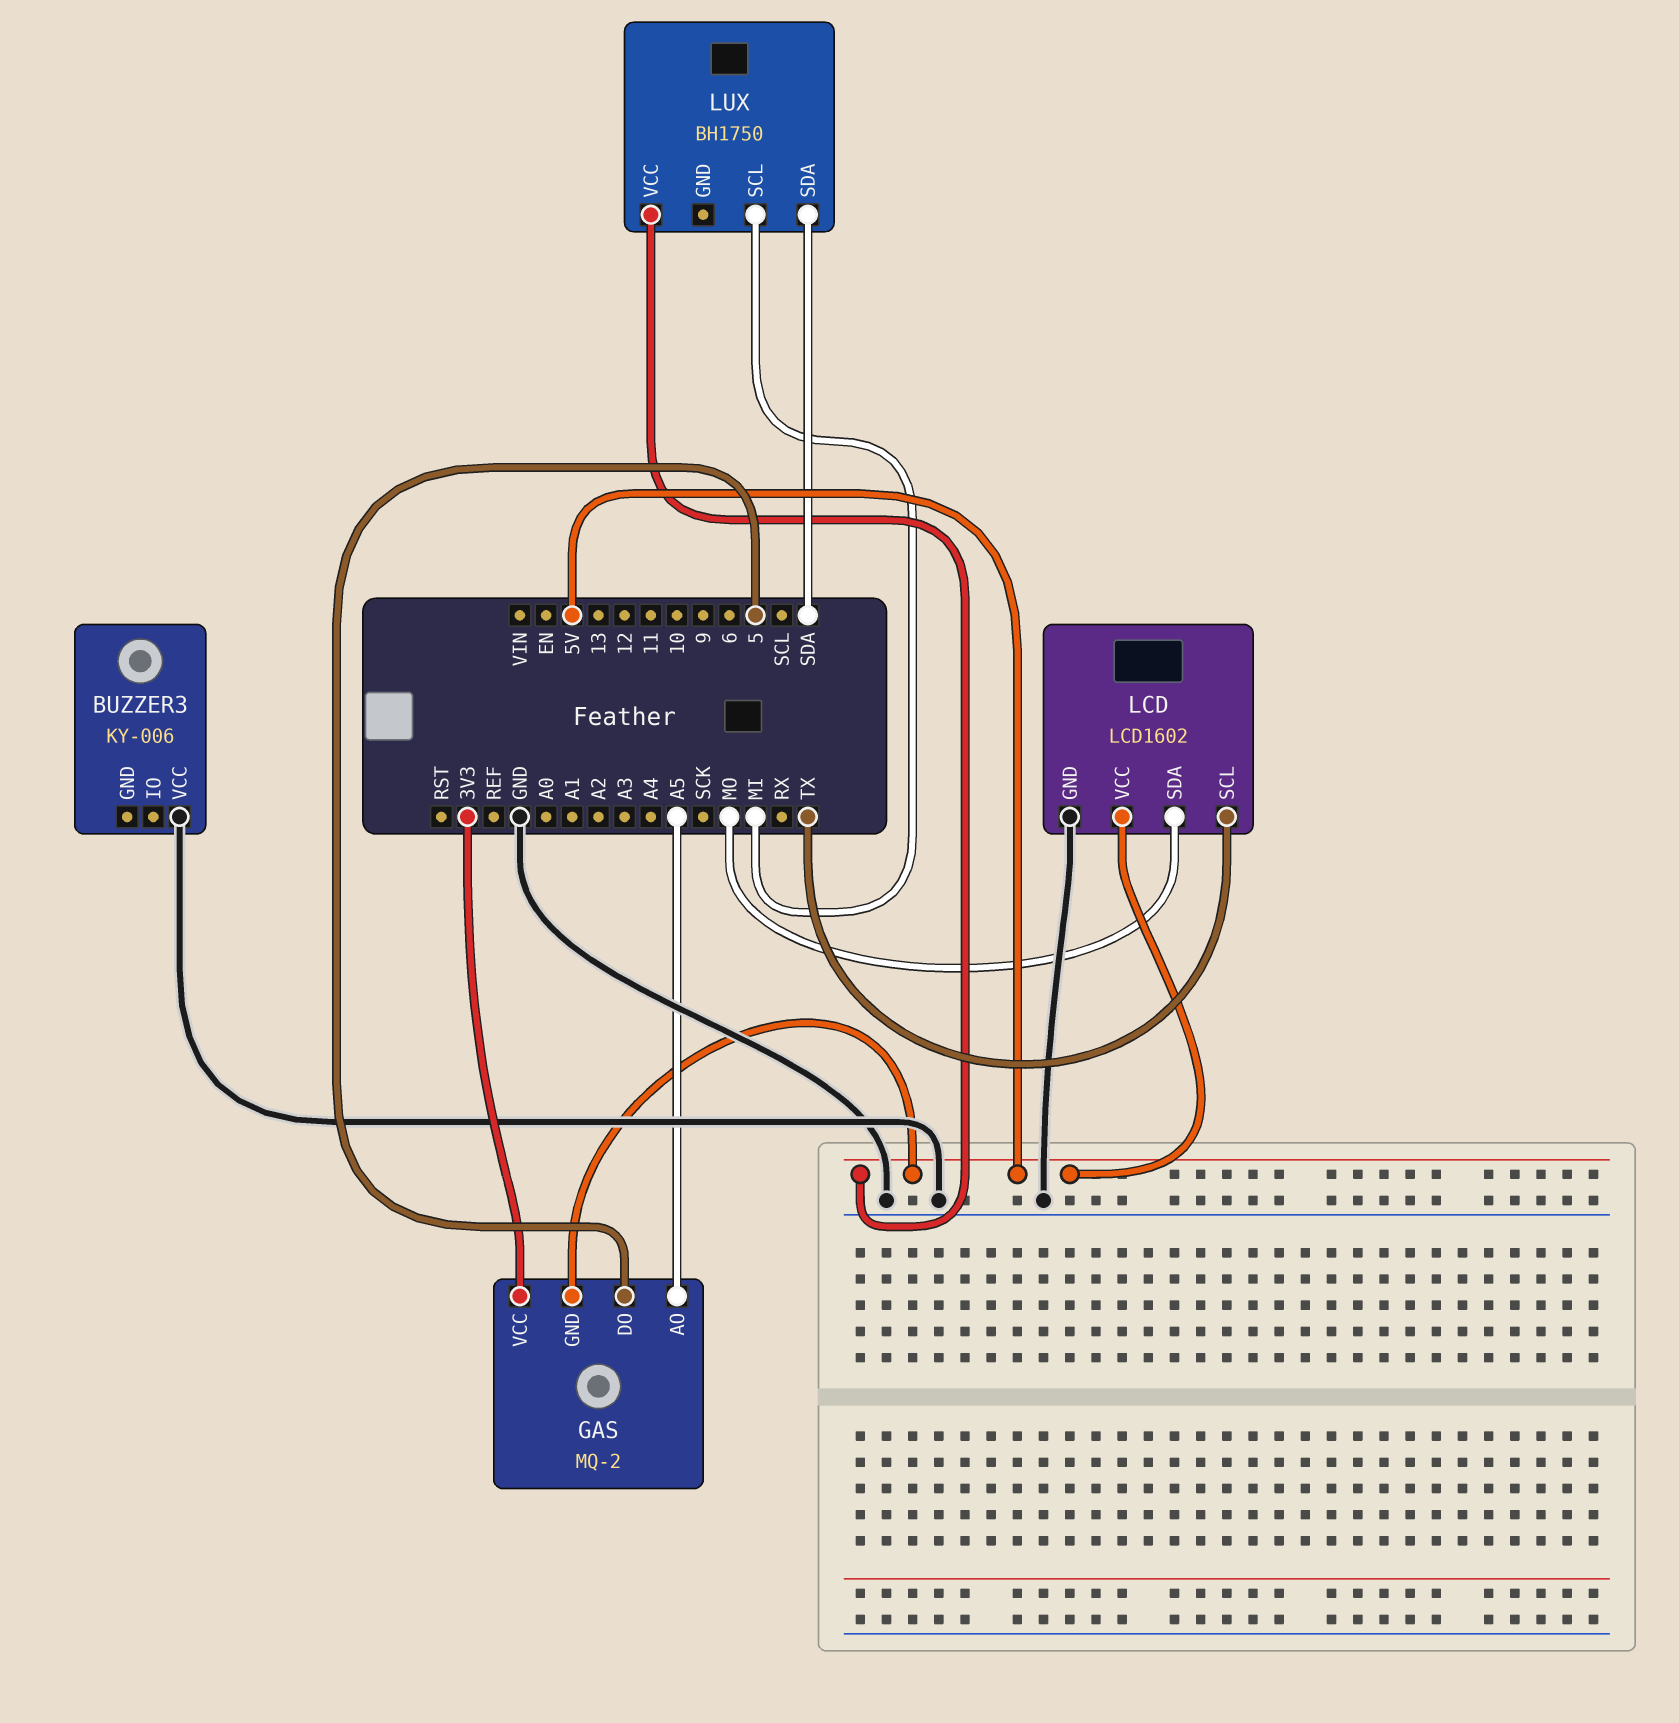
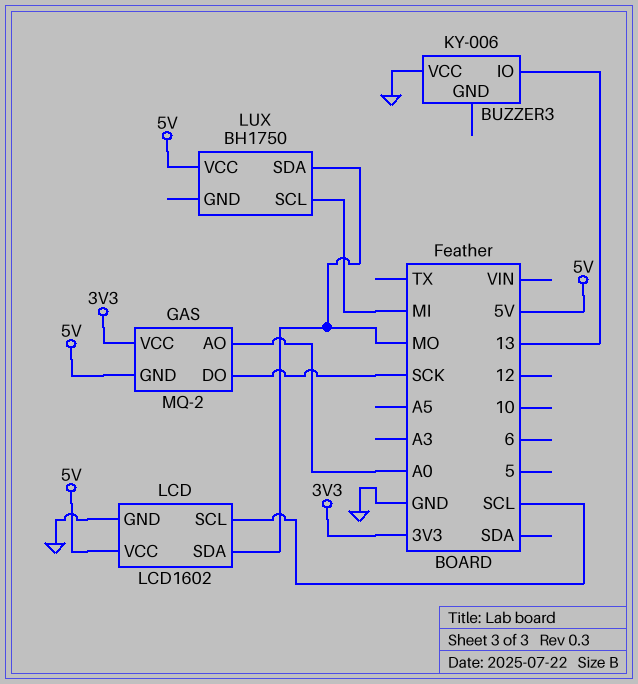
BUZZER3 pin IO: none -> 13
GAS pin AO: A5 -> A0
GAS pin DO: 5 -> SCK
LCD pin SCL: TX -> SCL
LUX pin SDA: SDA -> MO

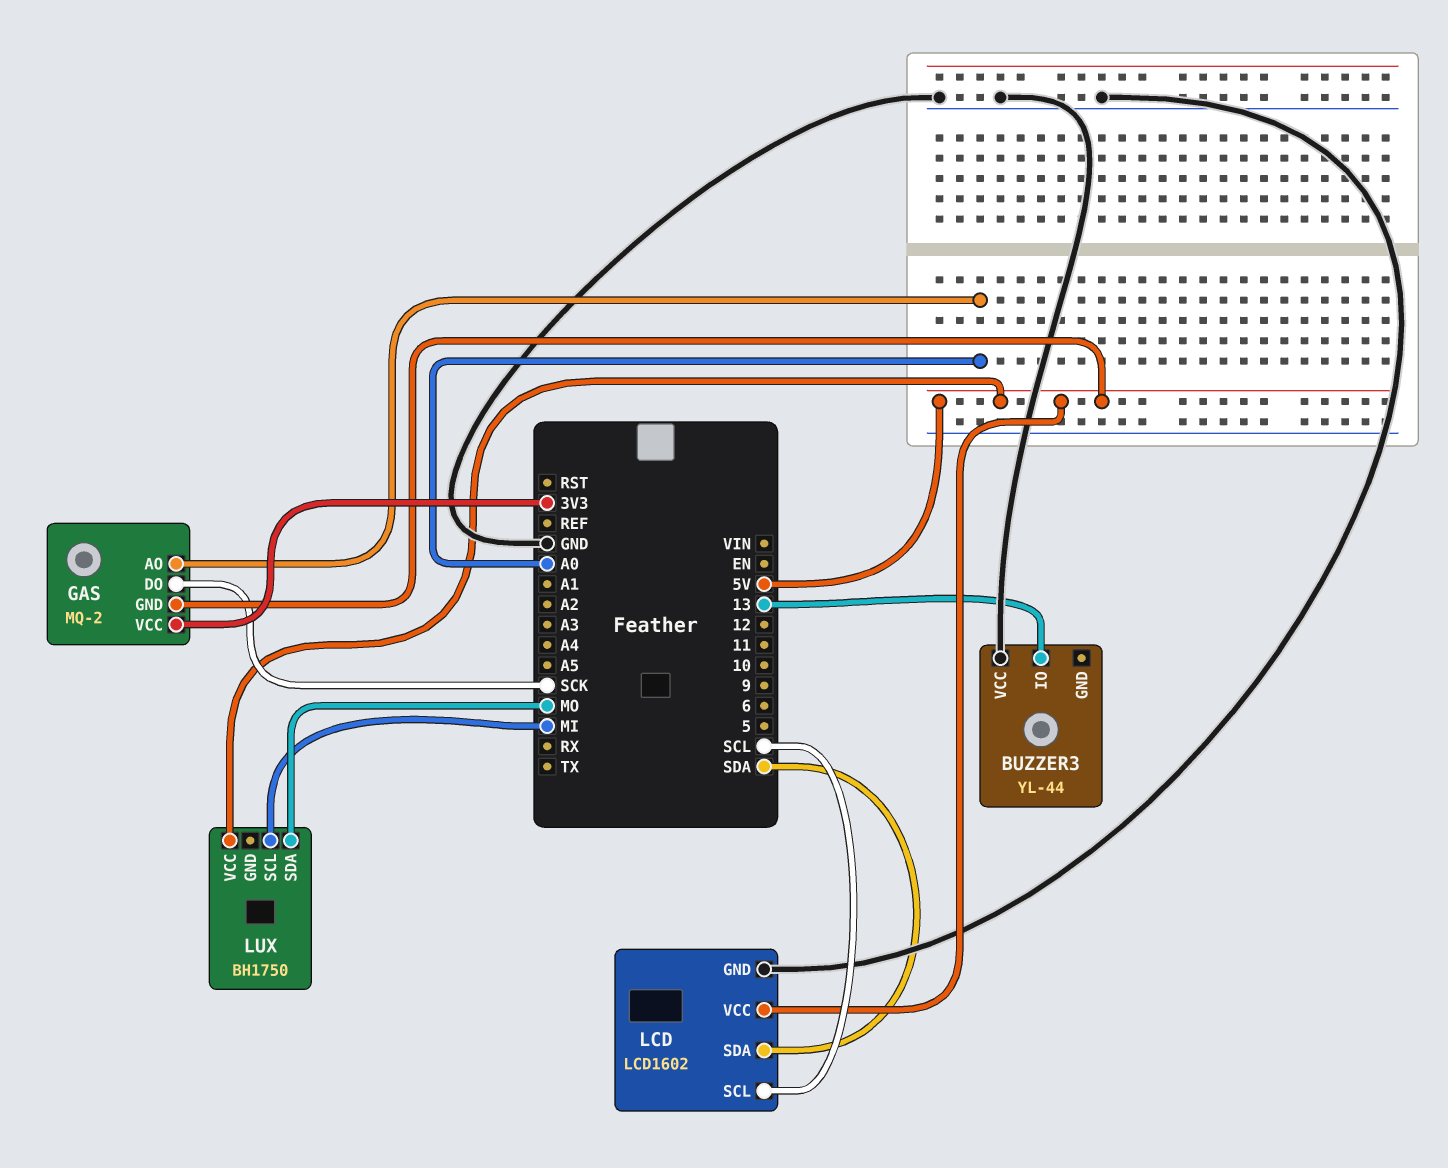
BUZZER3: KY-006 -> YL-44
LCD pin SDA: MO -> SDA

